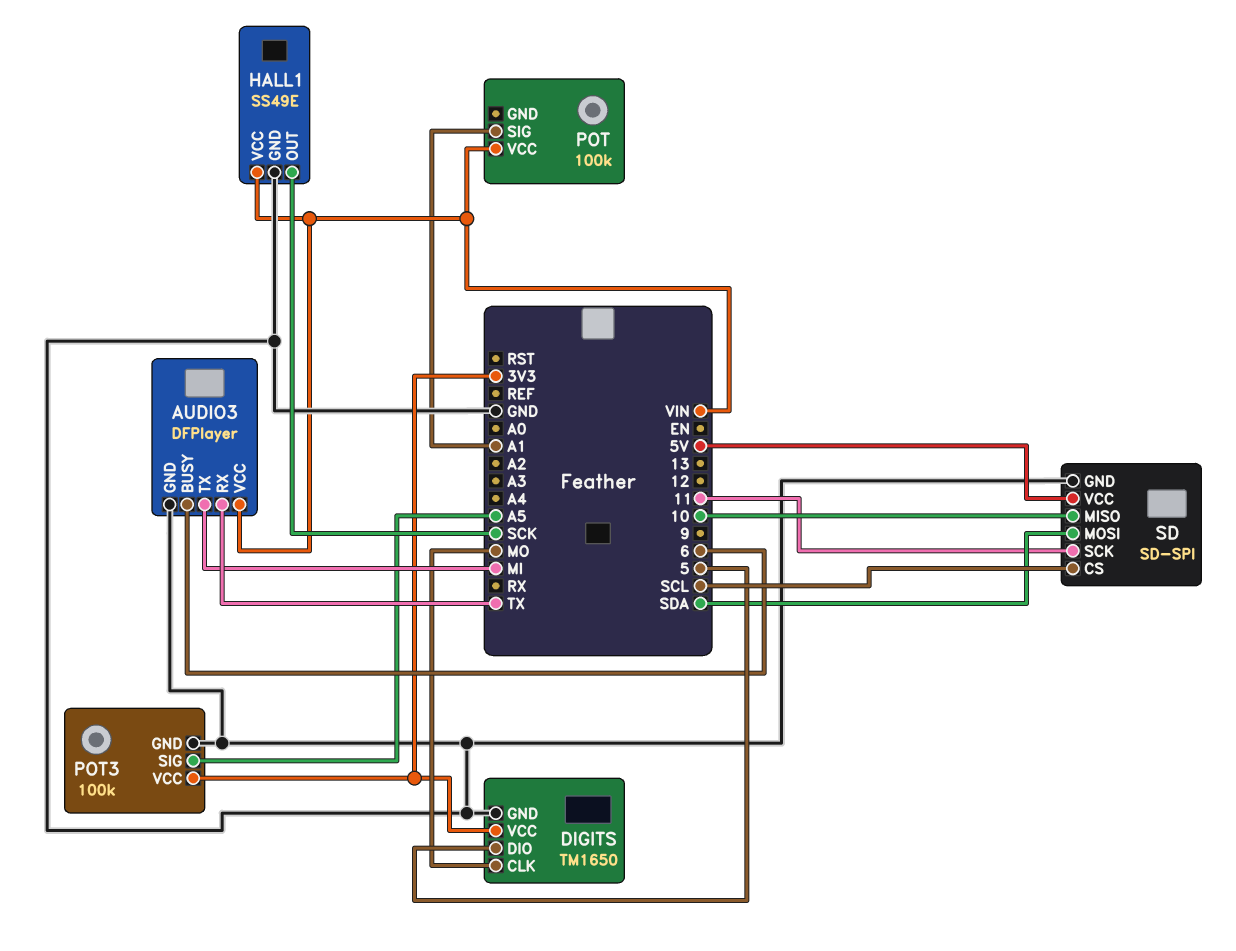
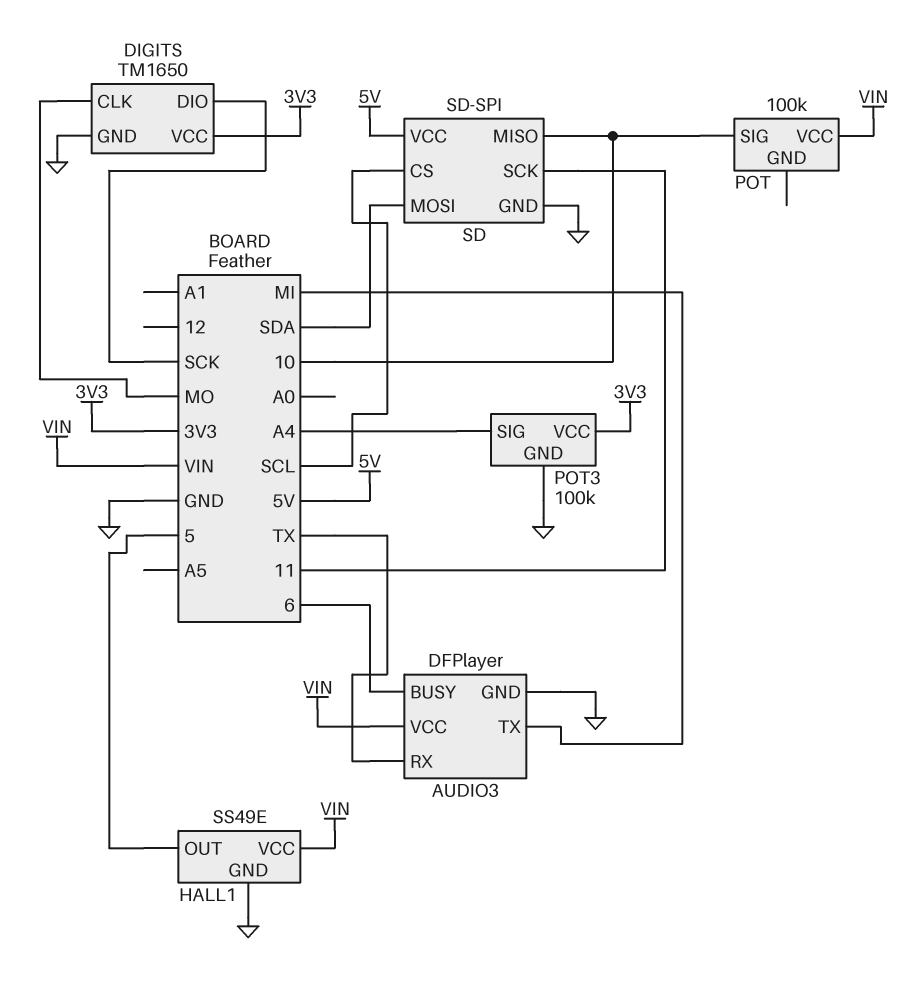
DIGITS pin DIO: 5 -> SCK
HALL1 pin OUT: SCK -> 5
POT pin SIG: A1 -> 10
POT3 pin SIG: A5 -> A4

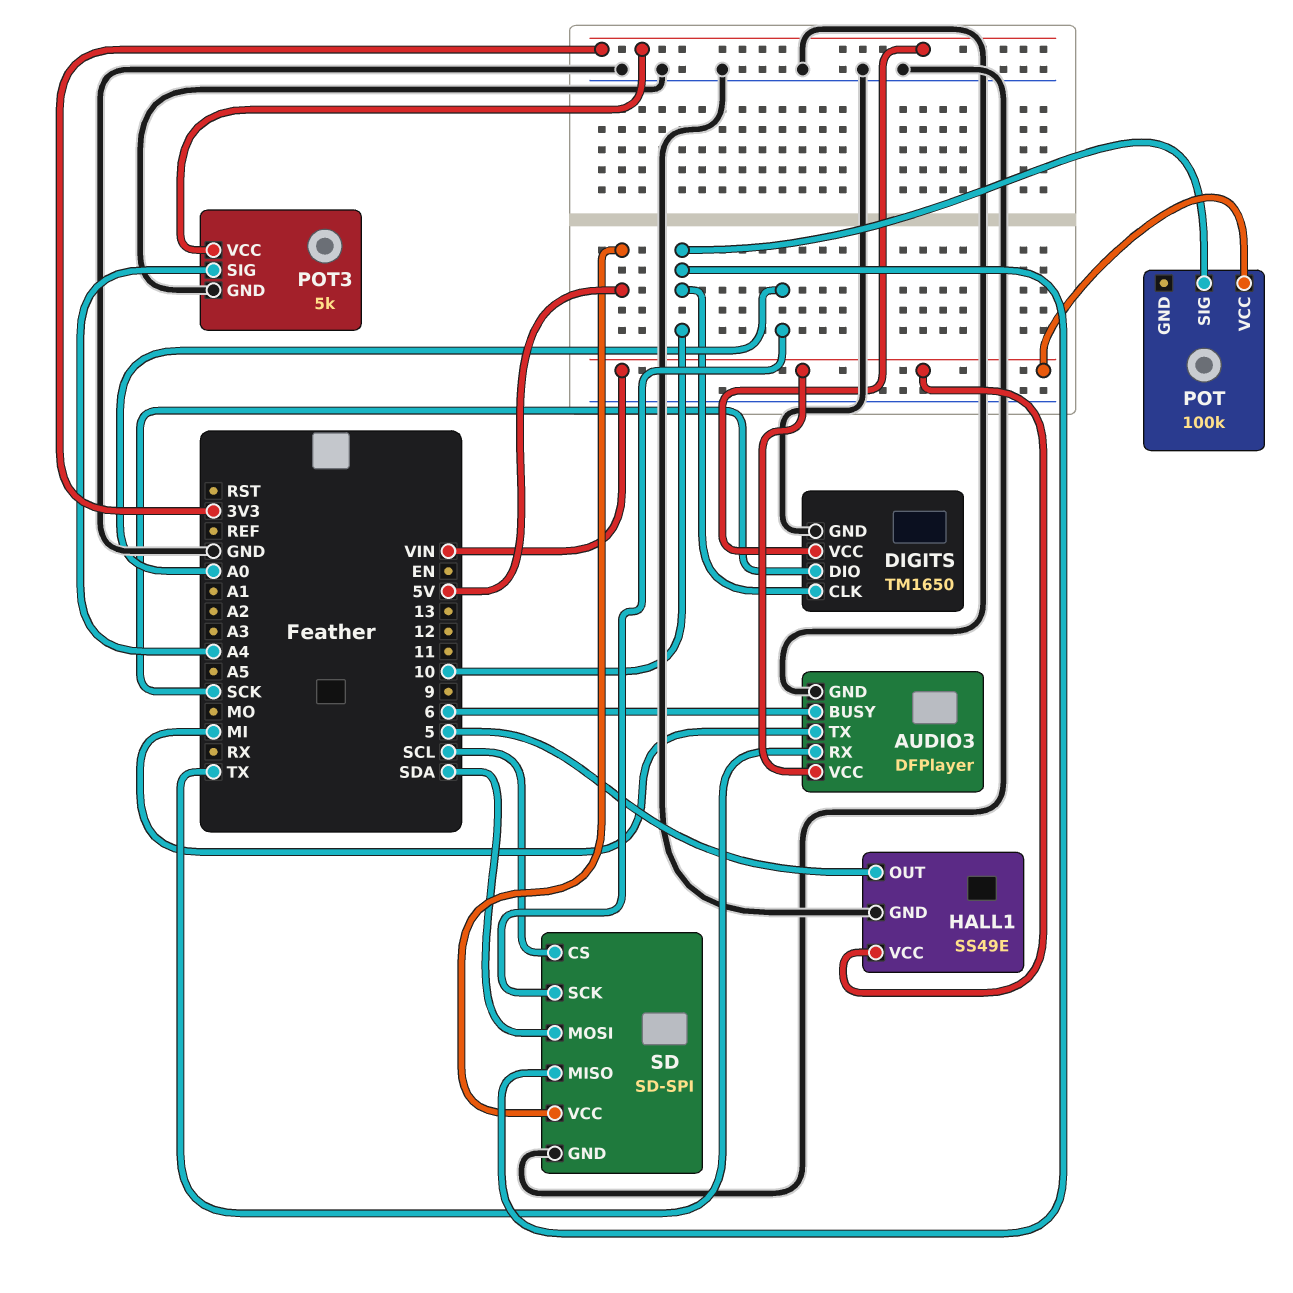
DIGITS pin CLK: MO -> 10
POT3: 100k -> 5k
SD pin SCK: 11 -> A0

